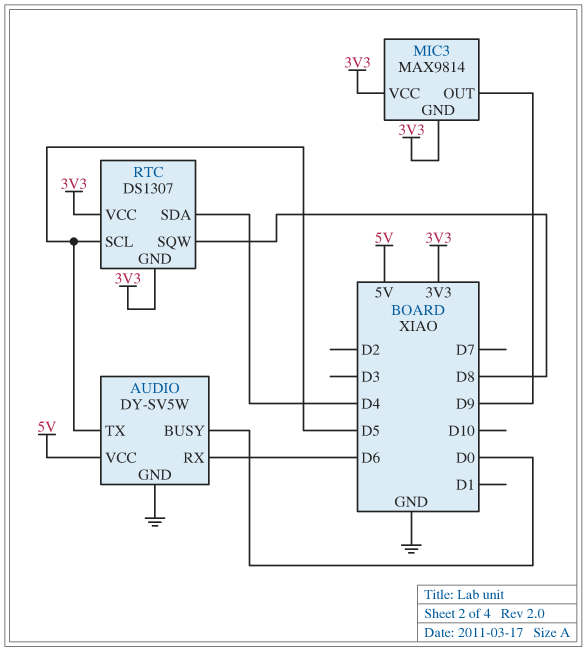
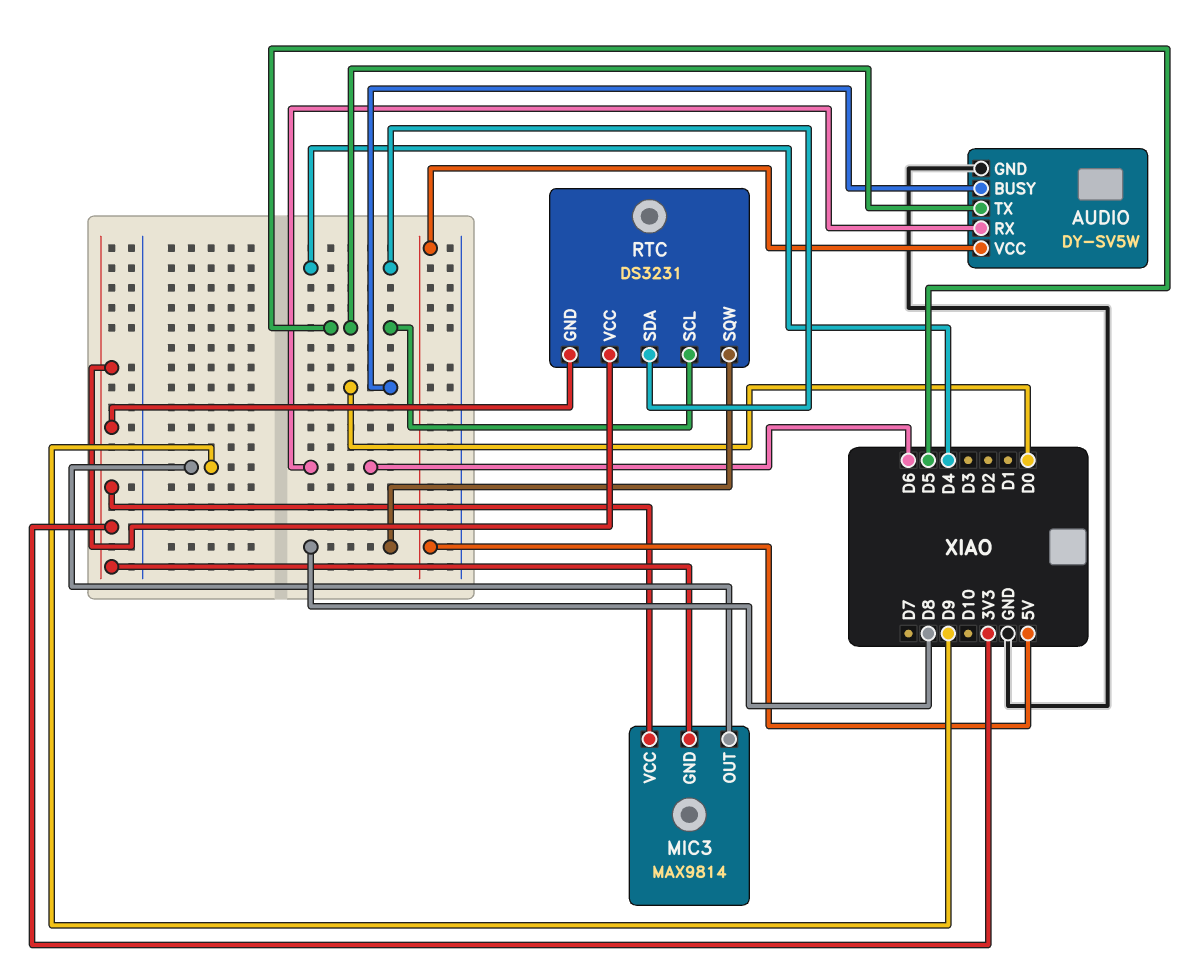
RTC: DS1307 -> DS3231

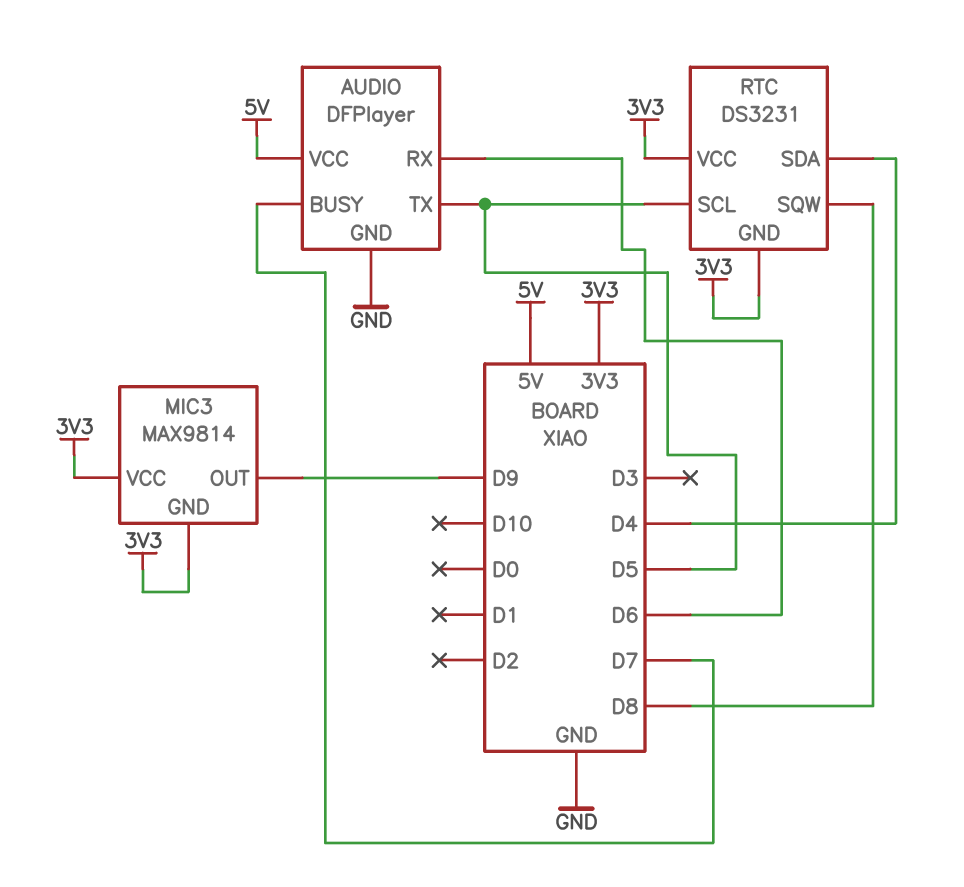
AUDIO: DY-SV5W -> DFPlayer
AUDIO pin BUSY: D0 -> D7

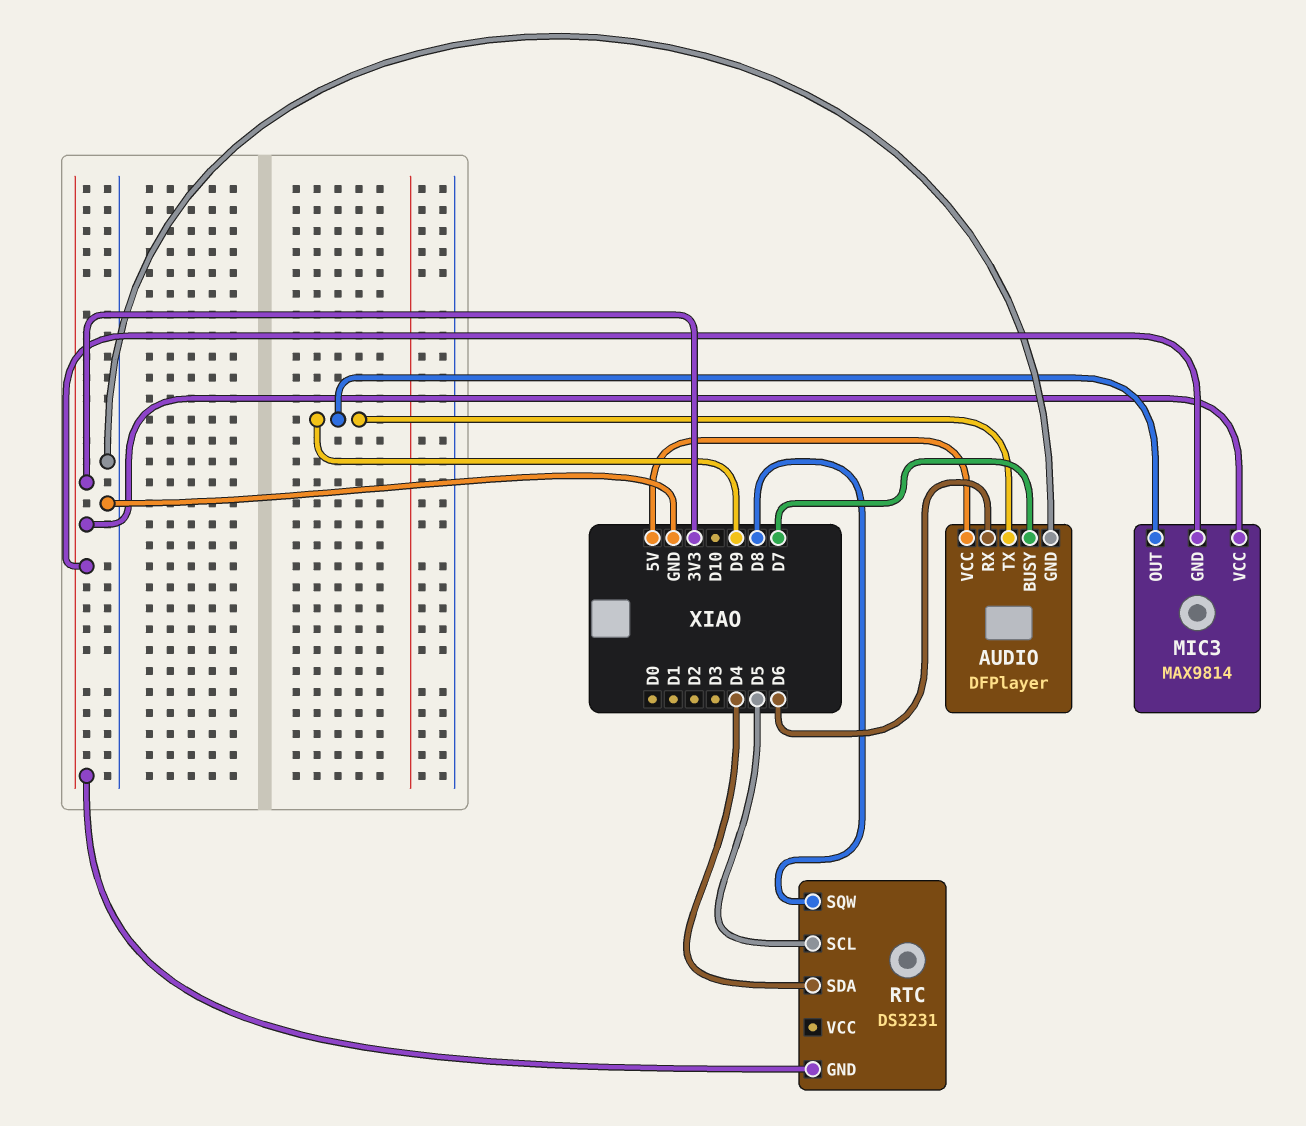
AUDIO pin TX: D5 -> D9
RTC pin VCC: 3V3 -> none

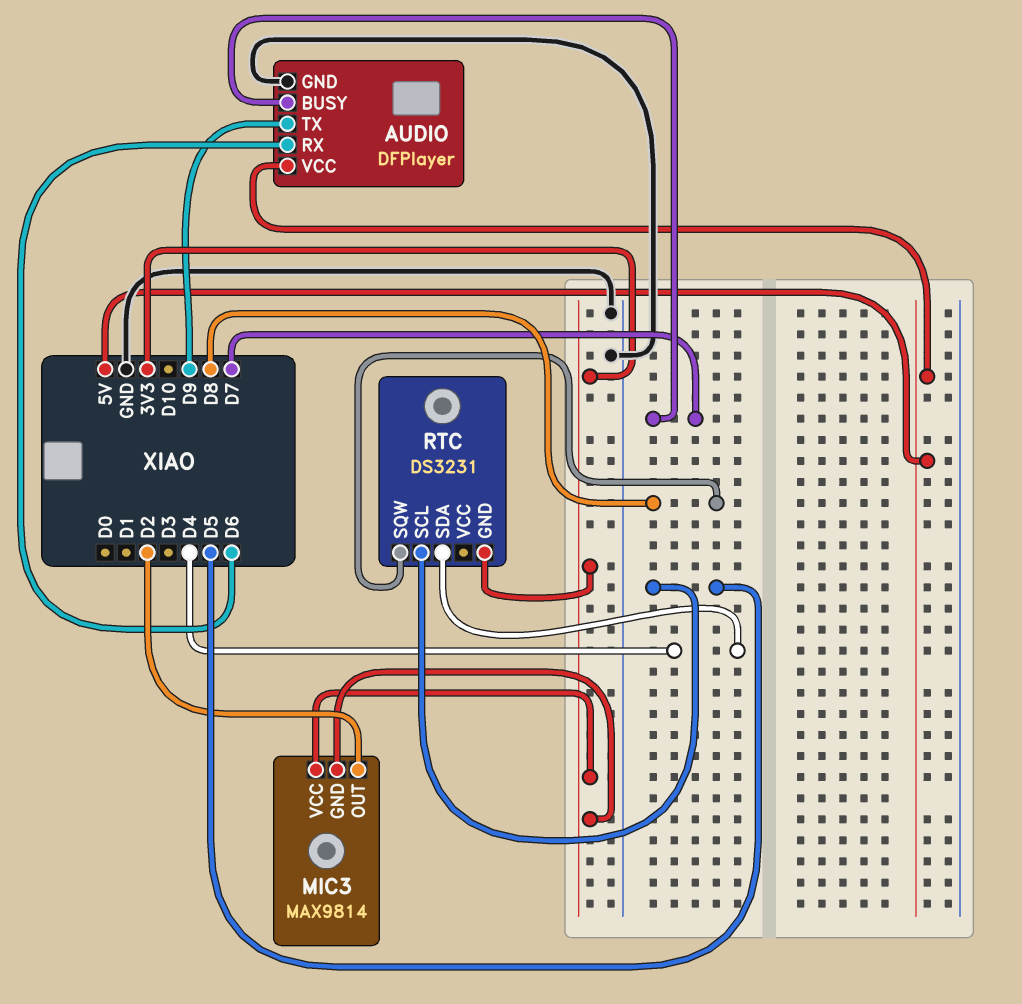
MIC3 pin OUT: D9 -> D2

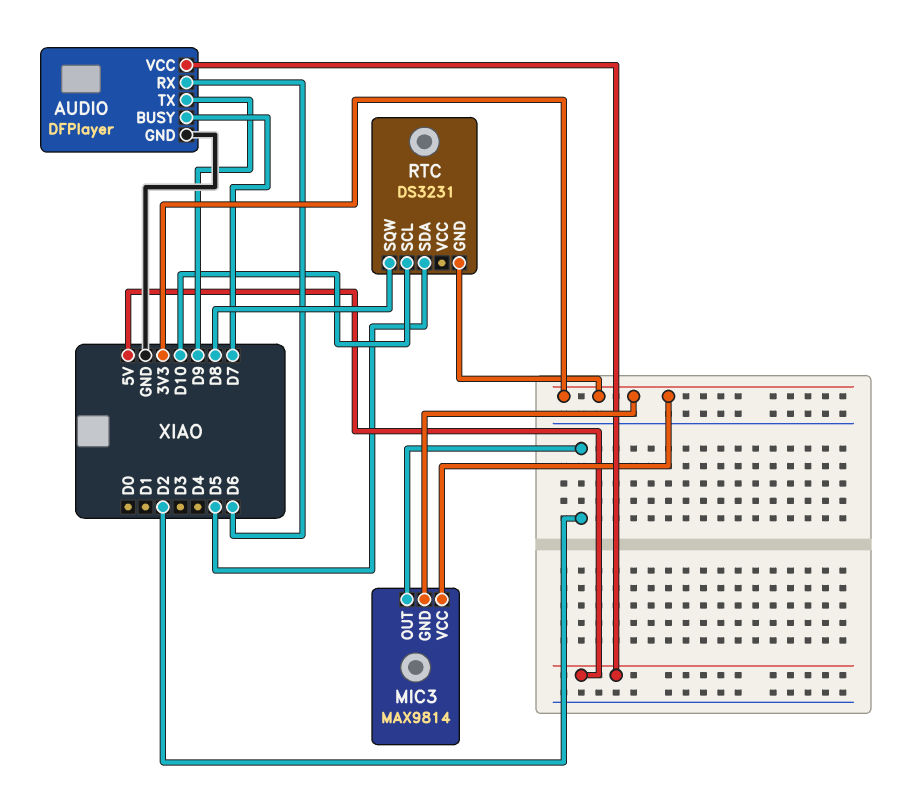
RTC pin SCL: D5 -> D10
RTC pin SDA: D4 -> D5

